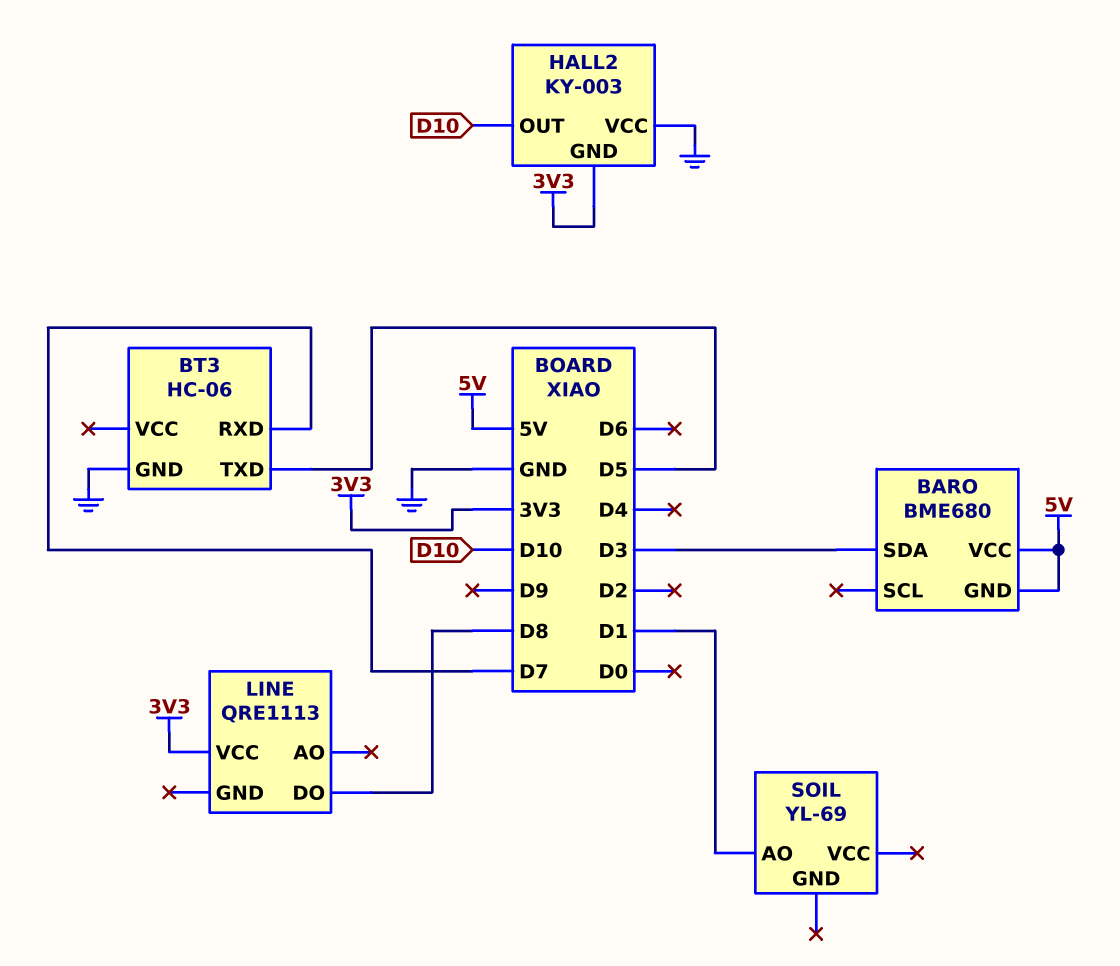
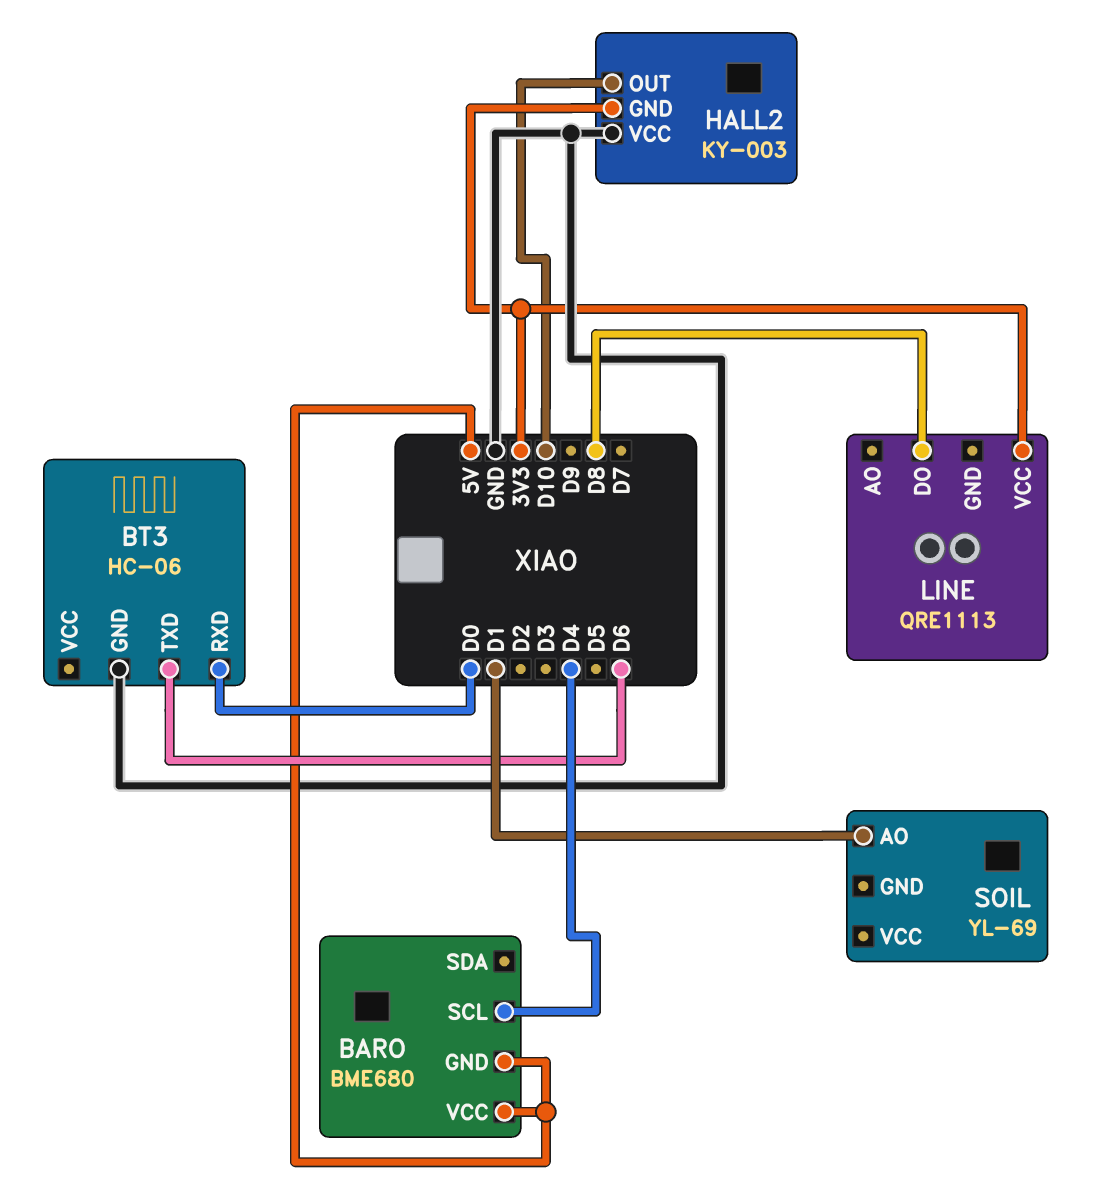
BARO pin SCL: none -> D4
BARO pin SDA: D3 -> none
BT3 pin RXD: D7 -> D0
BT3 pin TXD: D5 -> D6

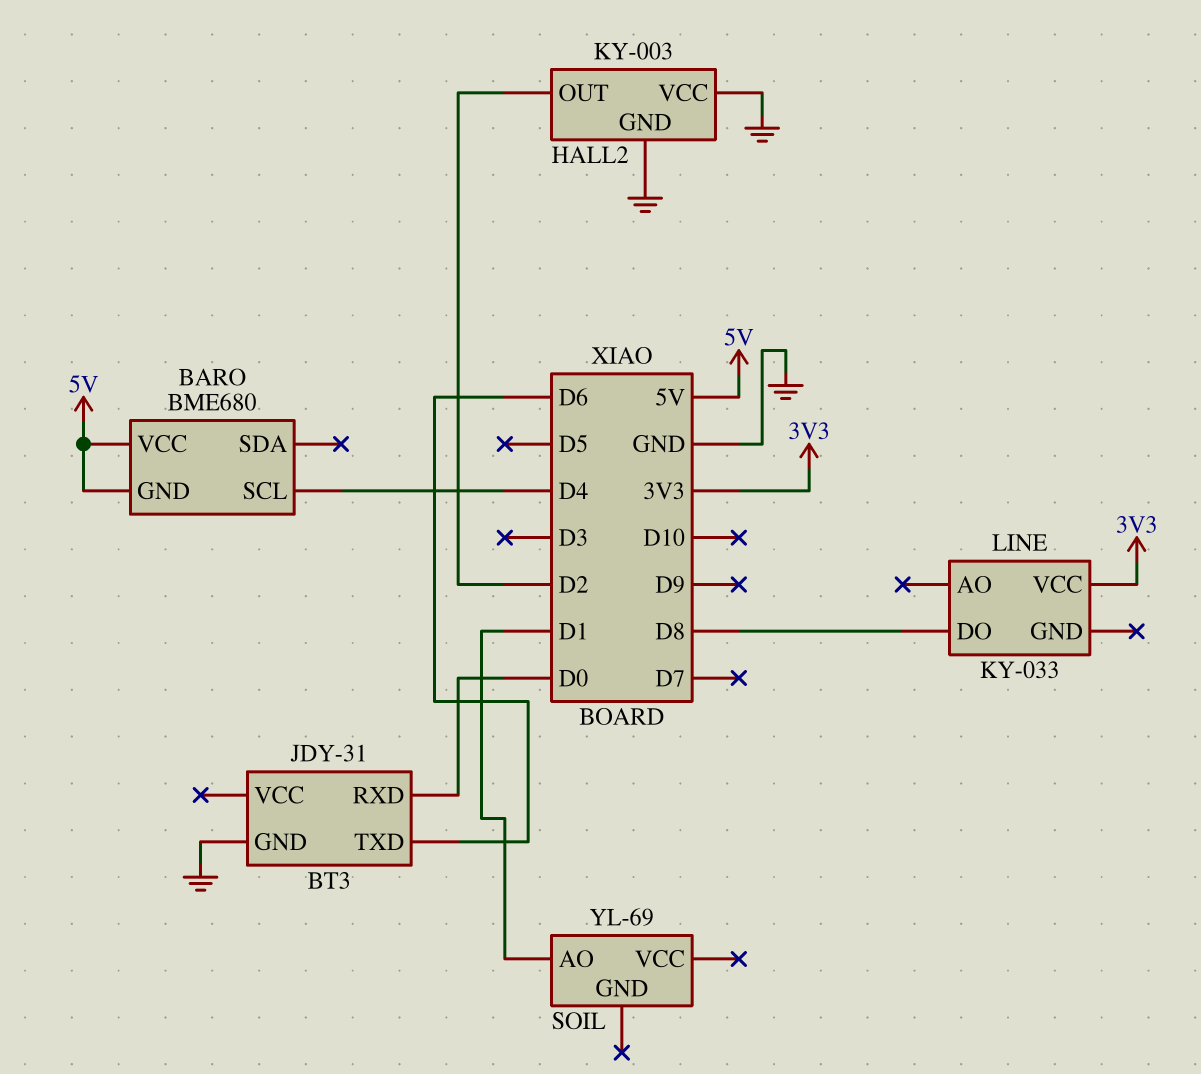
BT3: HC-06 -> JDY-31
HALL2 pin GND: 3V3 -> GND
HALL2 pin OUT: D10 -> D2
LINE: QRE1113 -> KY-033

